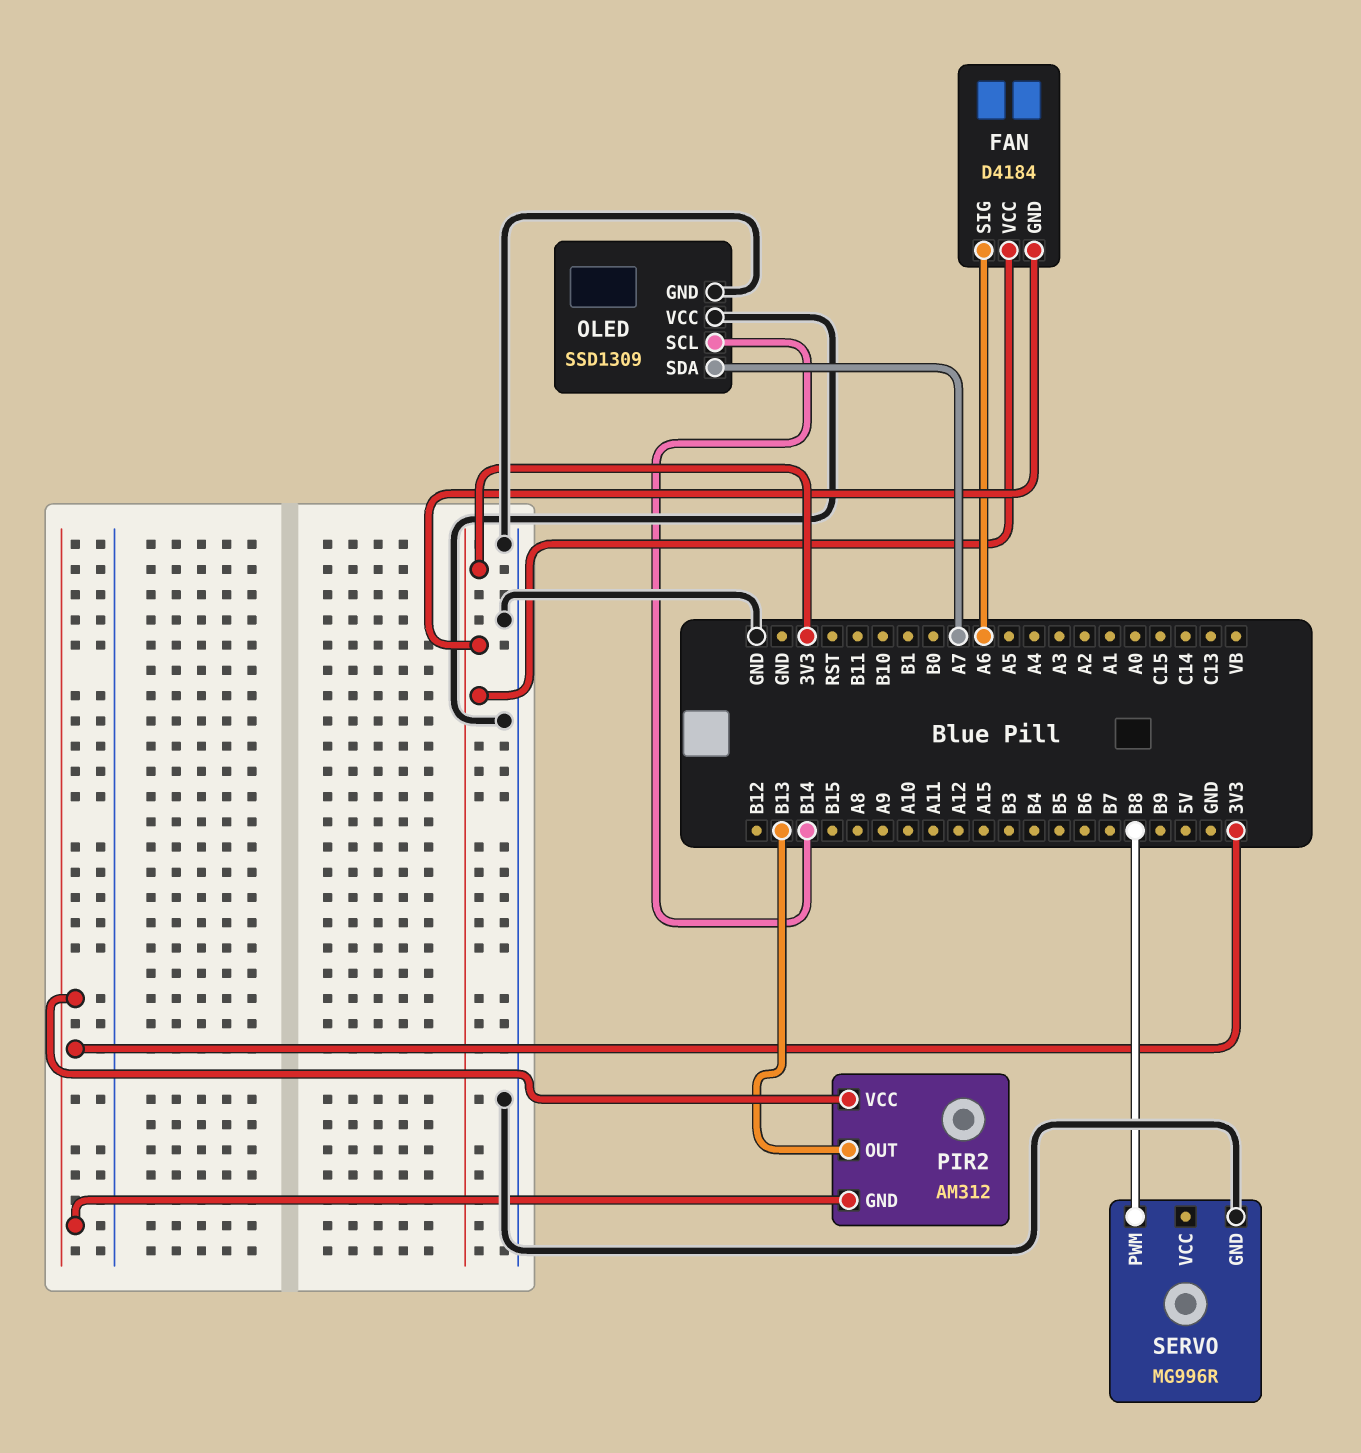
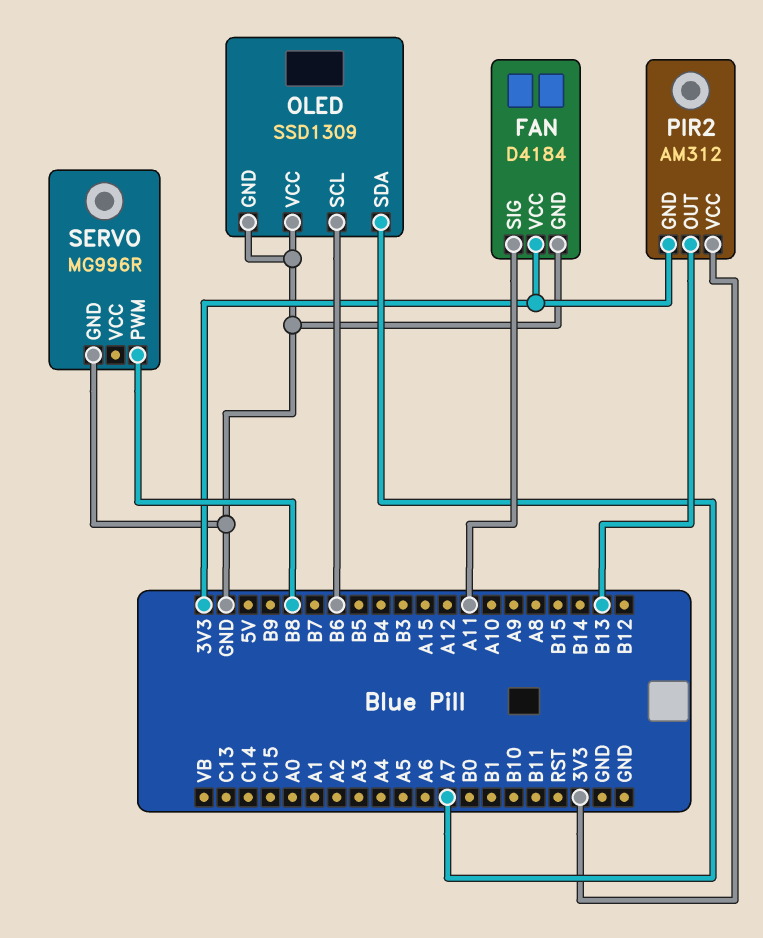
FAN pin GND: 3V3 -> GND
FAN pin SIG: A6 -> A11
OLED pin SCL: B14 -> B6

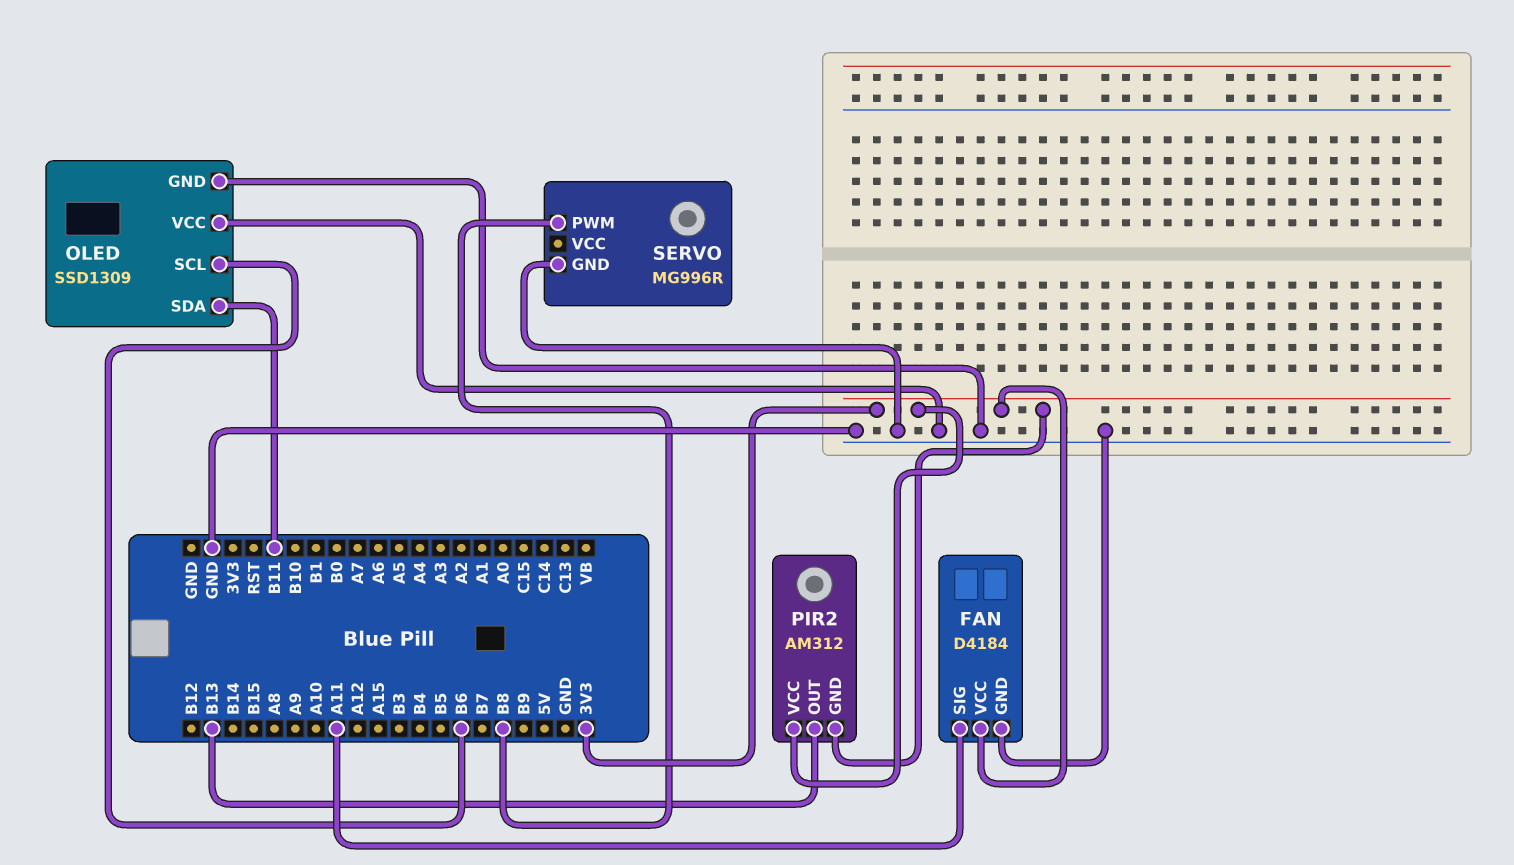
OLED pin SDA: A7 -> B11

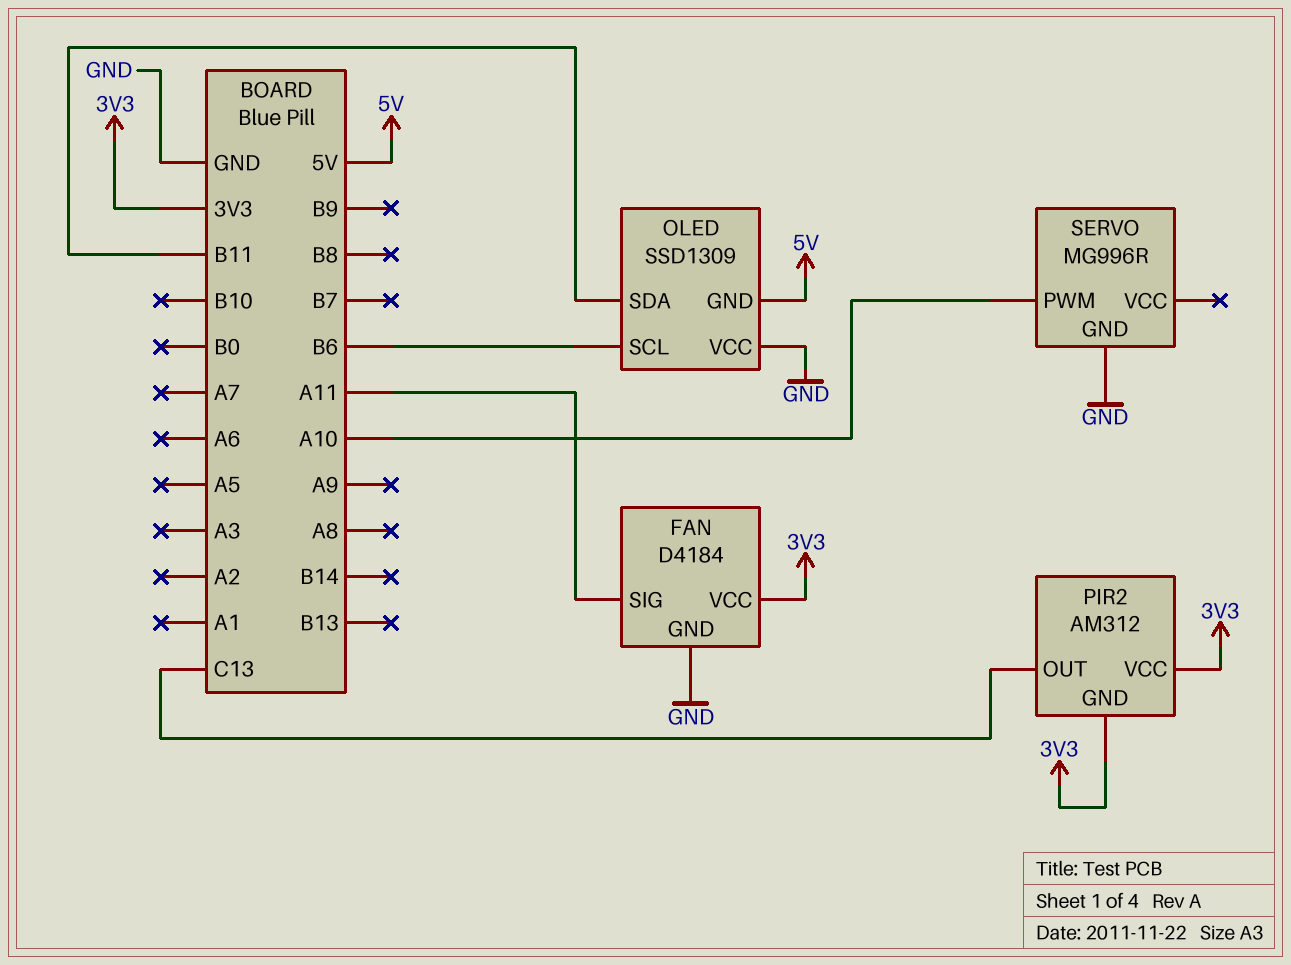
OLED pin GND: GND -> 5V
PIR2 pin OUT: B13 -> C13
SERVO pin PWM: B8 -> A10

